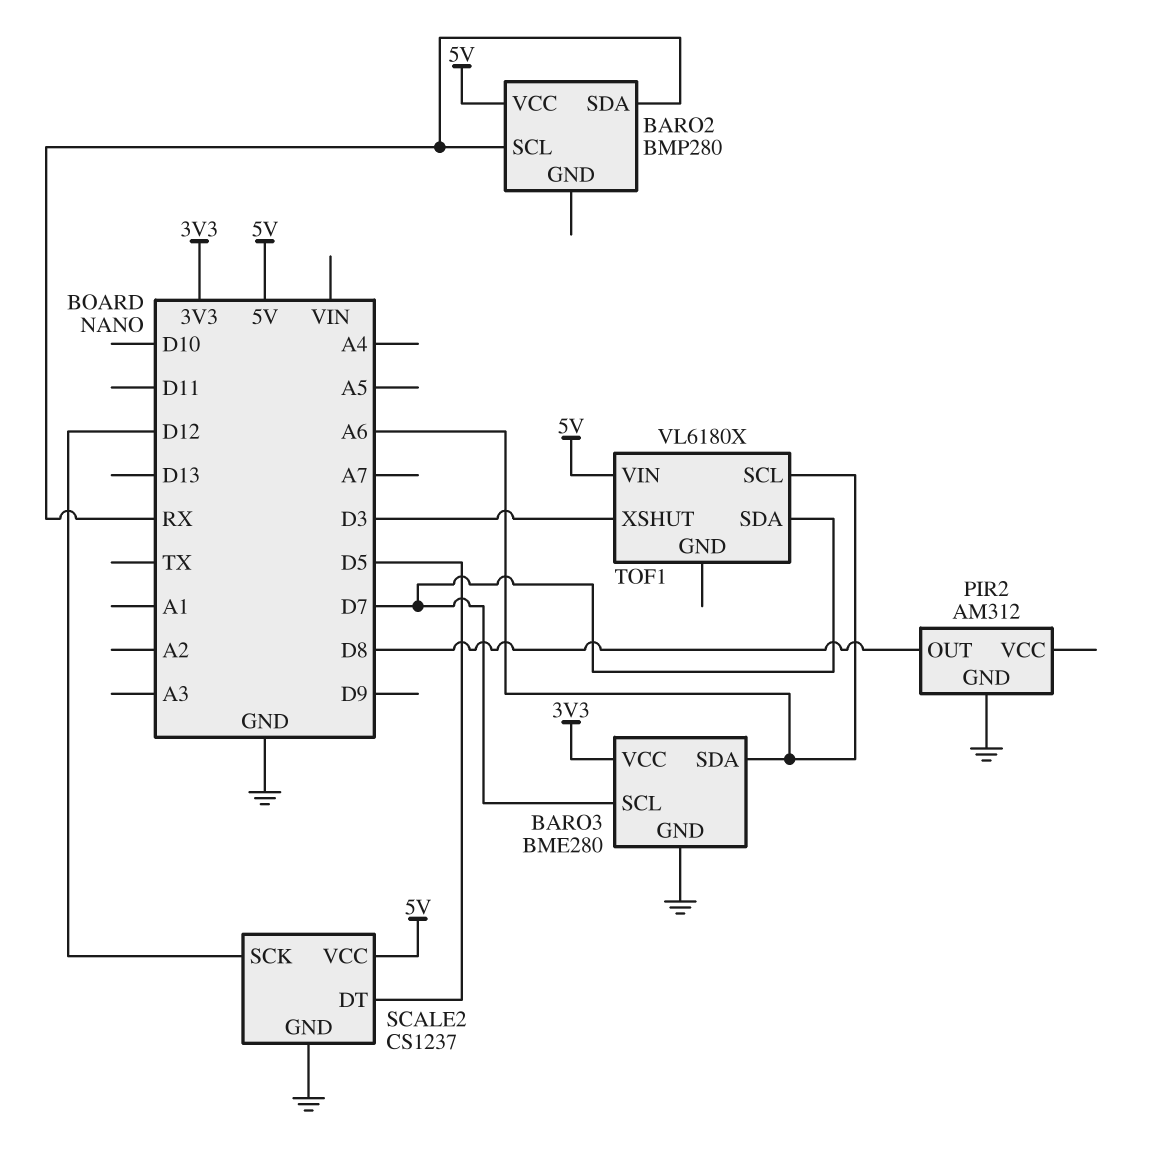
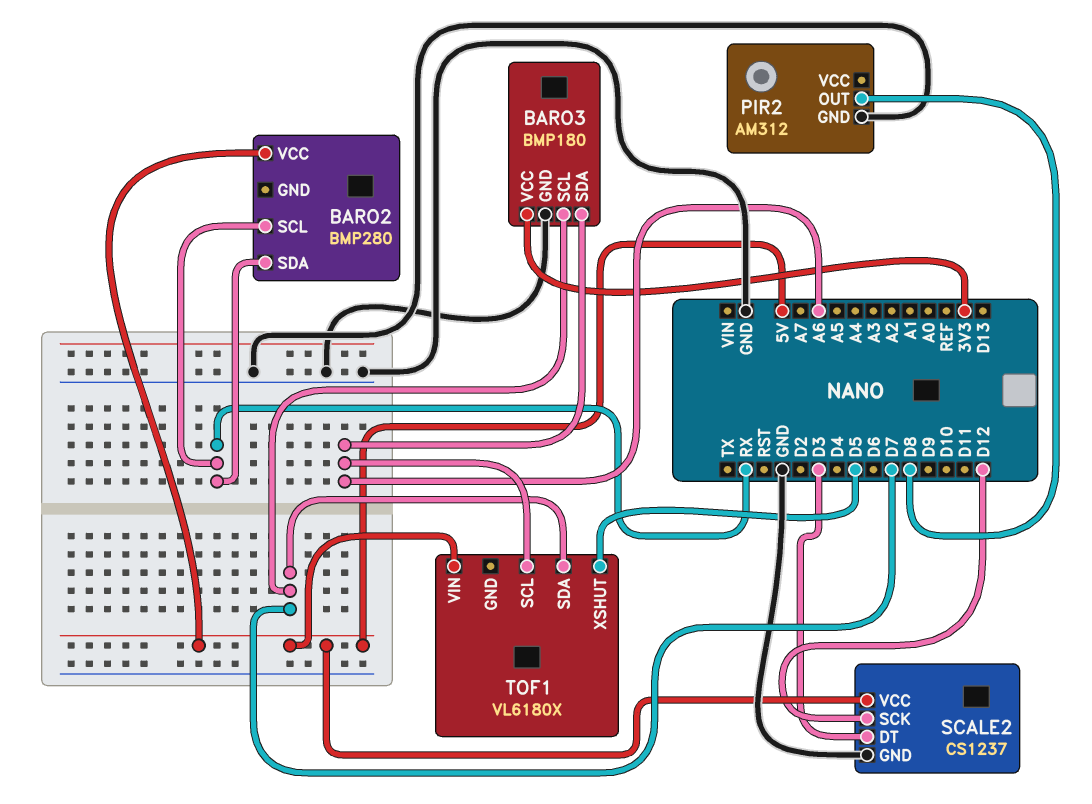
BARO3: BME280 -> BMP180
SCALE2 pin DT: D5 -> D3
TOF1 pin XSHUT: D3 -> D5

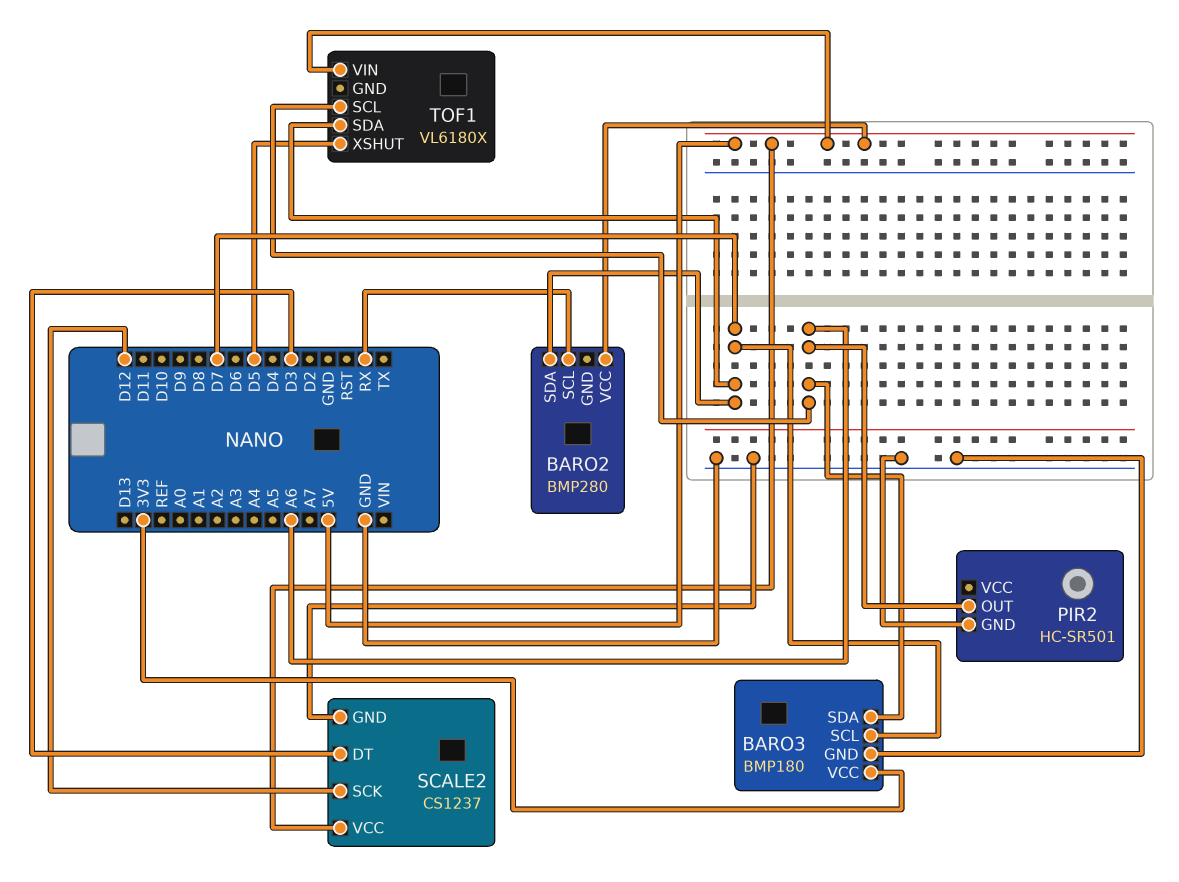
BARO2 pin SDA: RX -> D7
PIR2: AM312 -> HC-SR501
PIR2 pin OUT: D8 -> A6

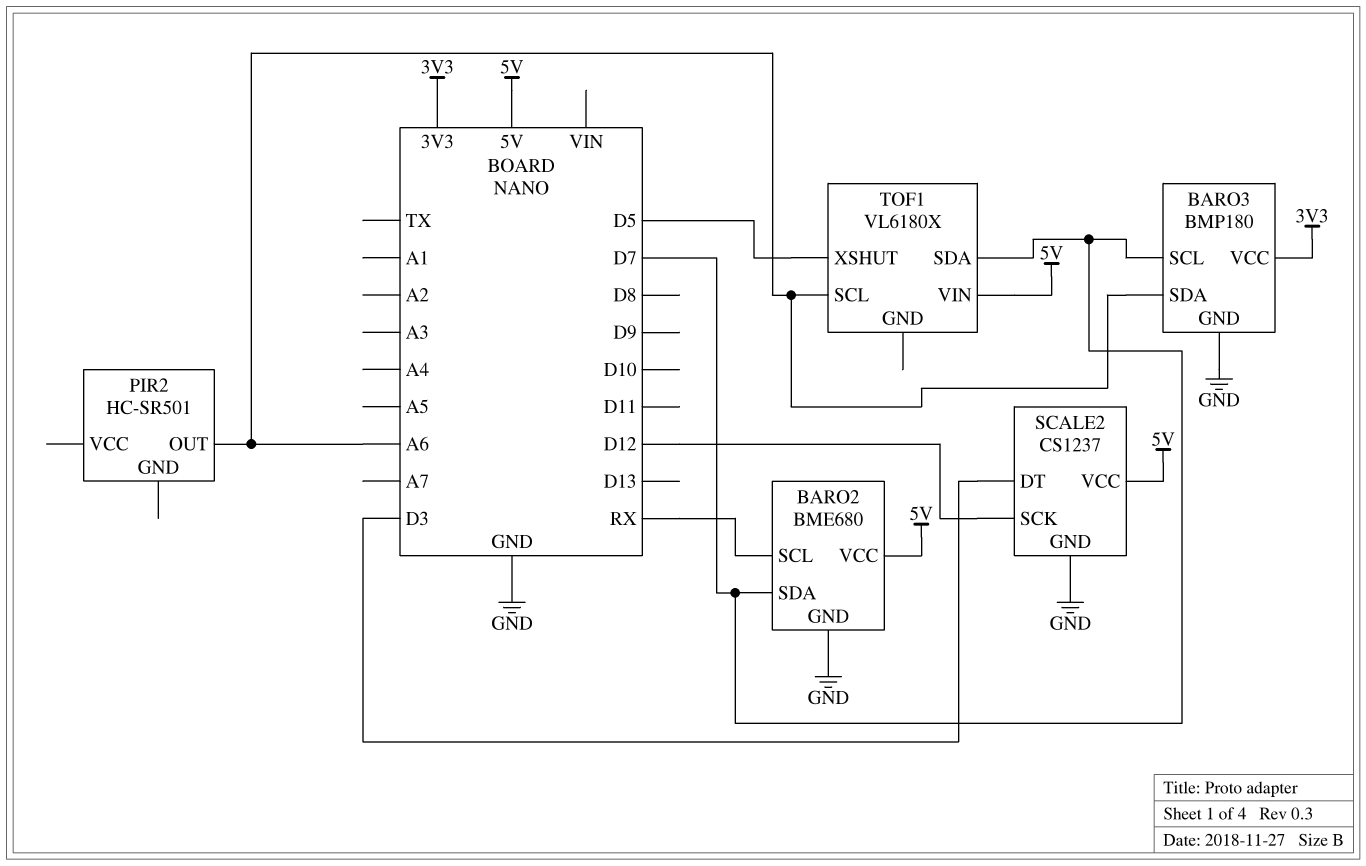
BARO2: BMP280 -> BME680
BARO2 pin GND: none -> GND
PIR2 pin GND: GND -> none

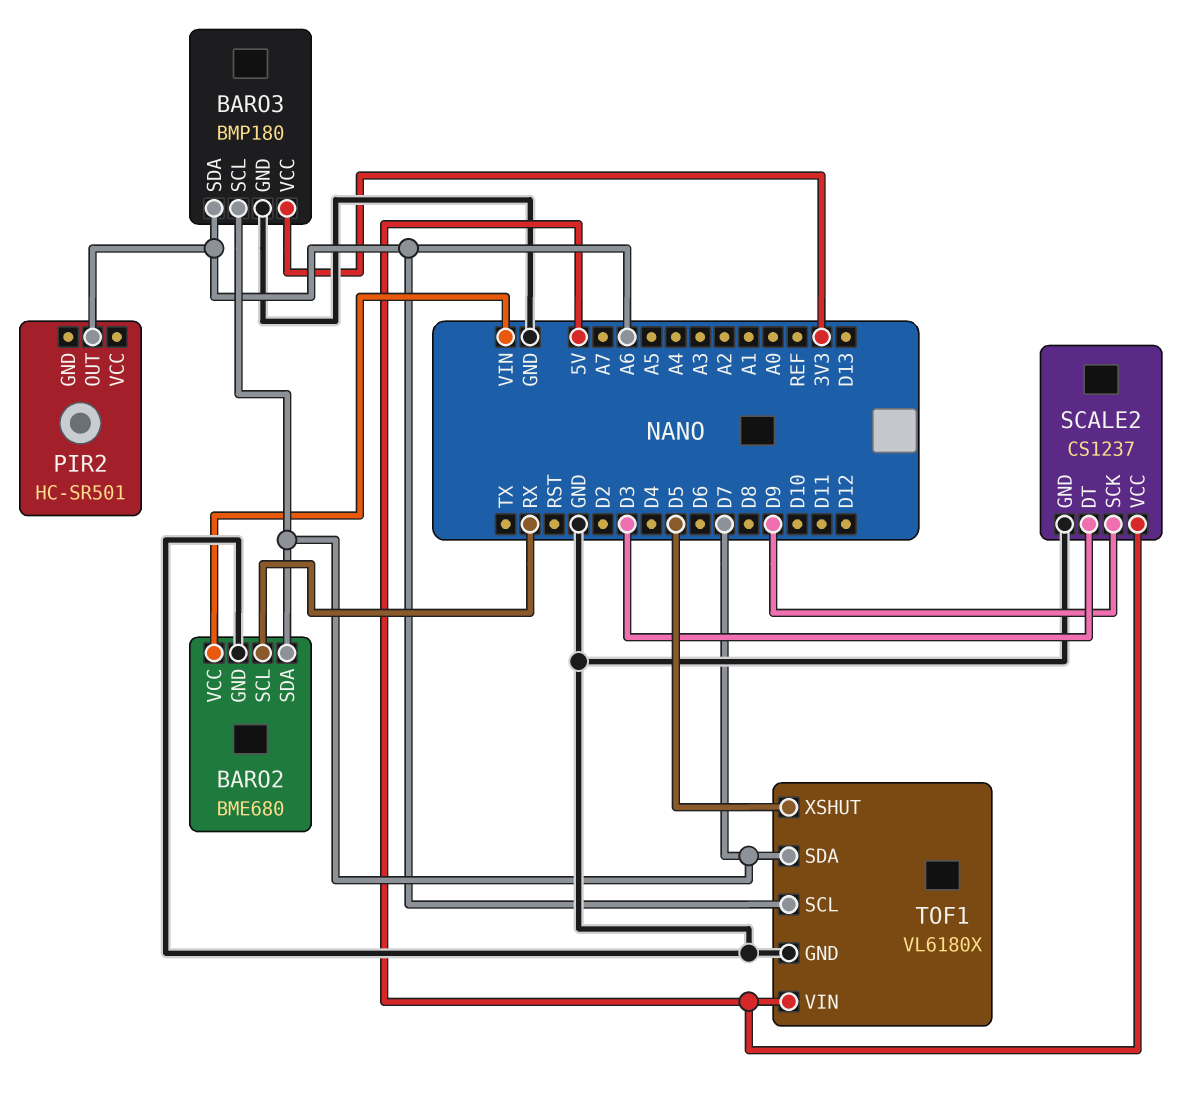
BARO2 pin VCC: 5V -> VIN
SCALE2 pin SCK: D12 -> D9
TOF1 pin GND: none -> GND

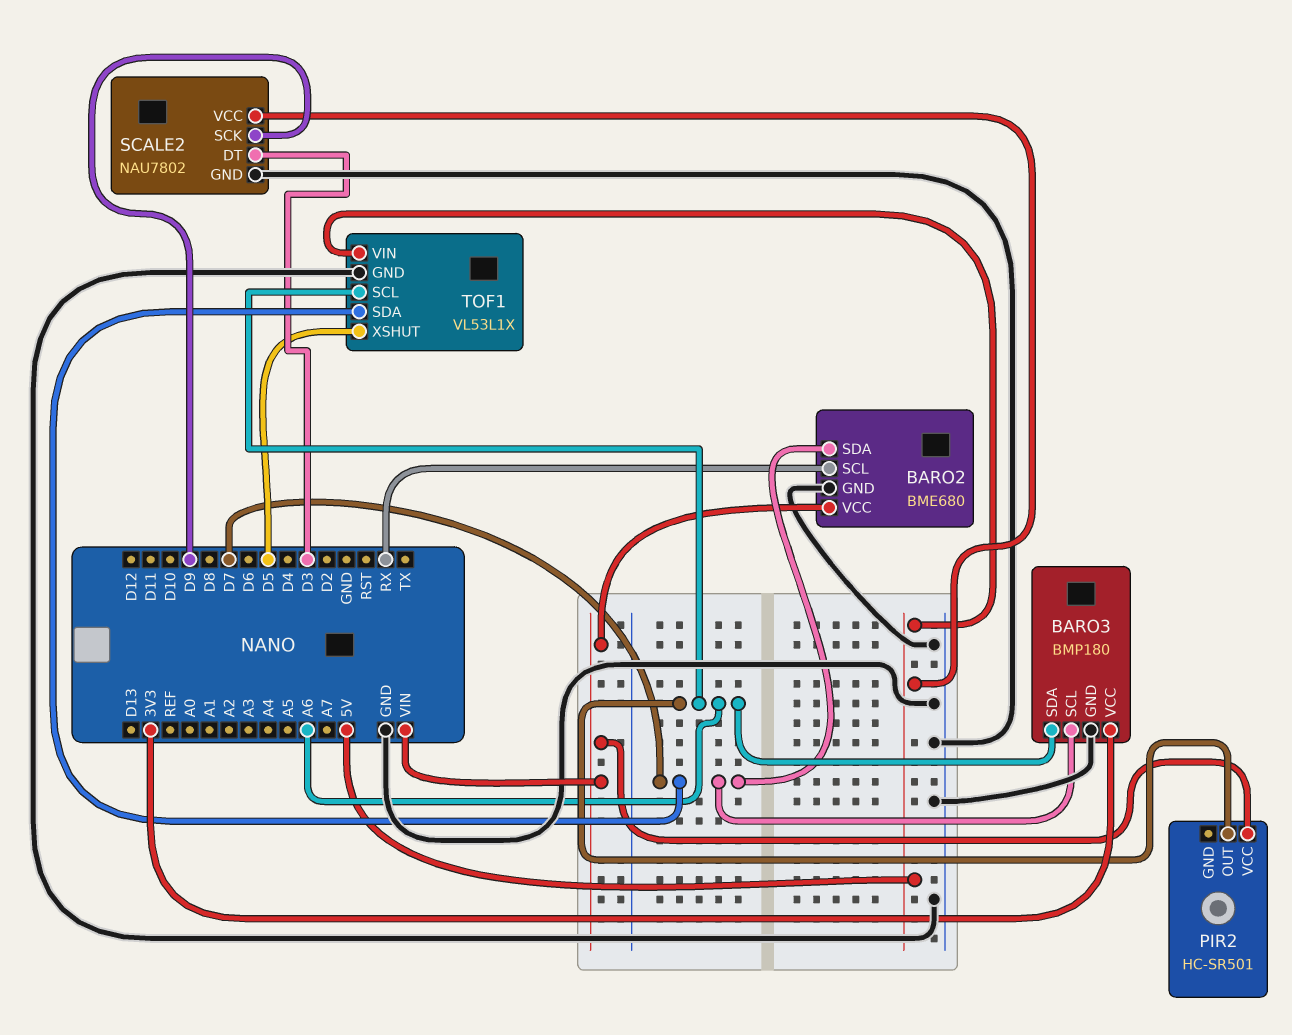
PIR2 pin VCC: none -> VIN
SCALE2: CS1237 -> NAU7802
TOF1: VL6180X -> VL53L1X

